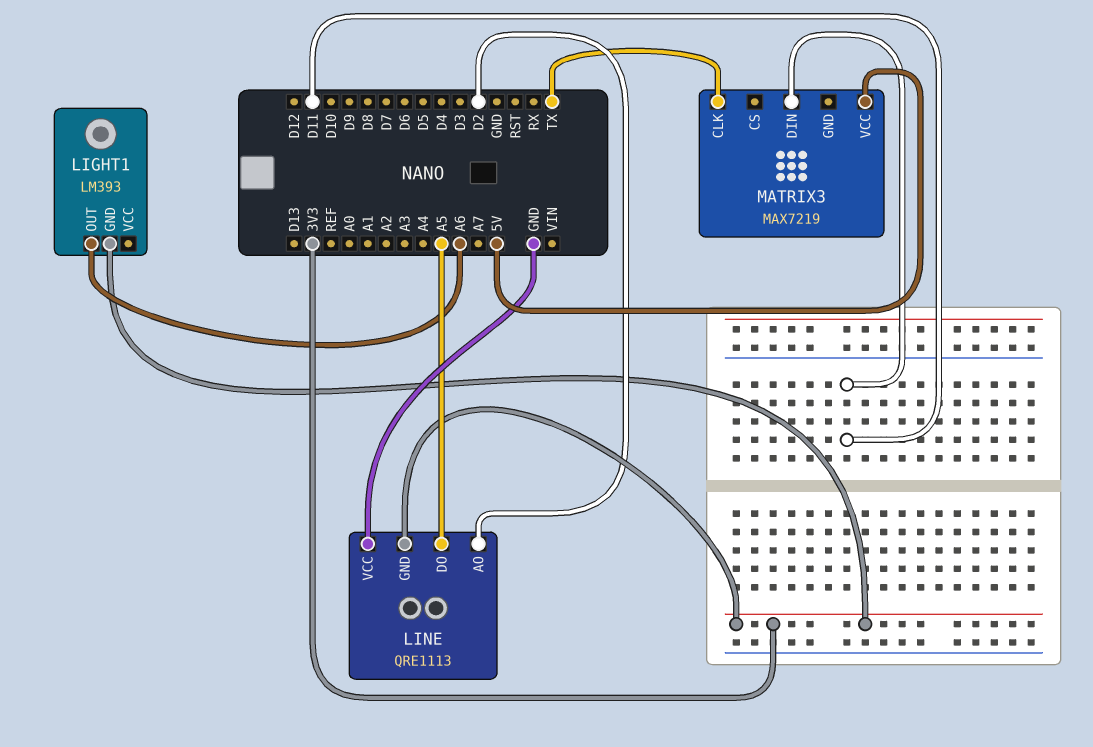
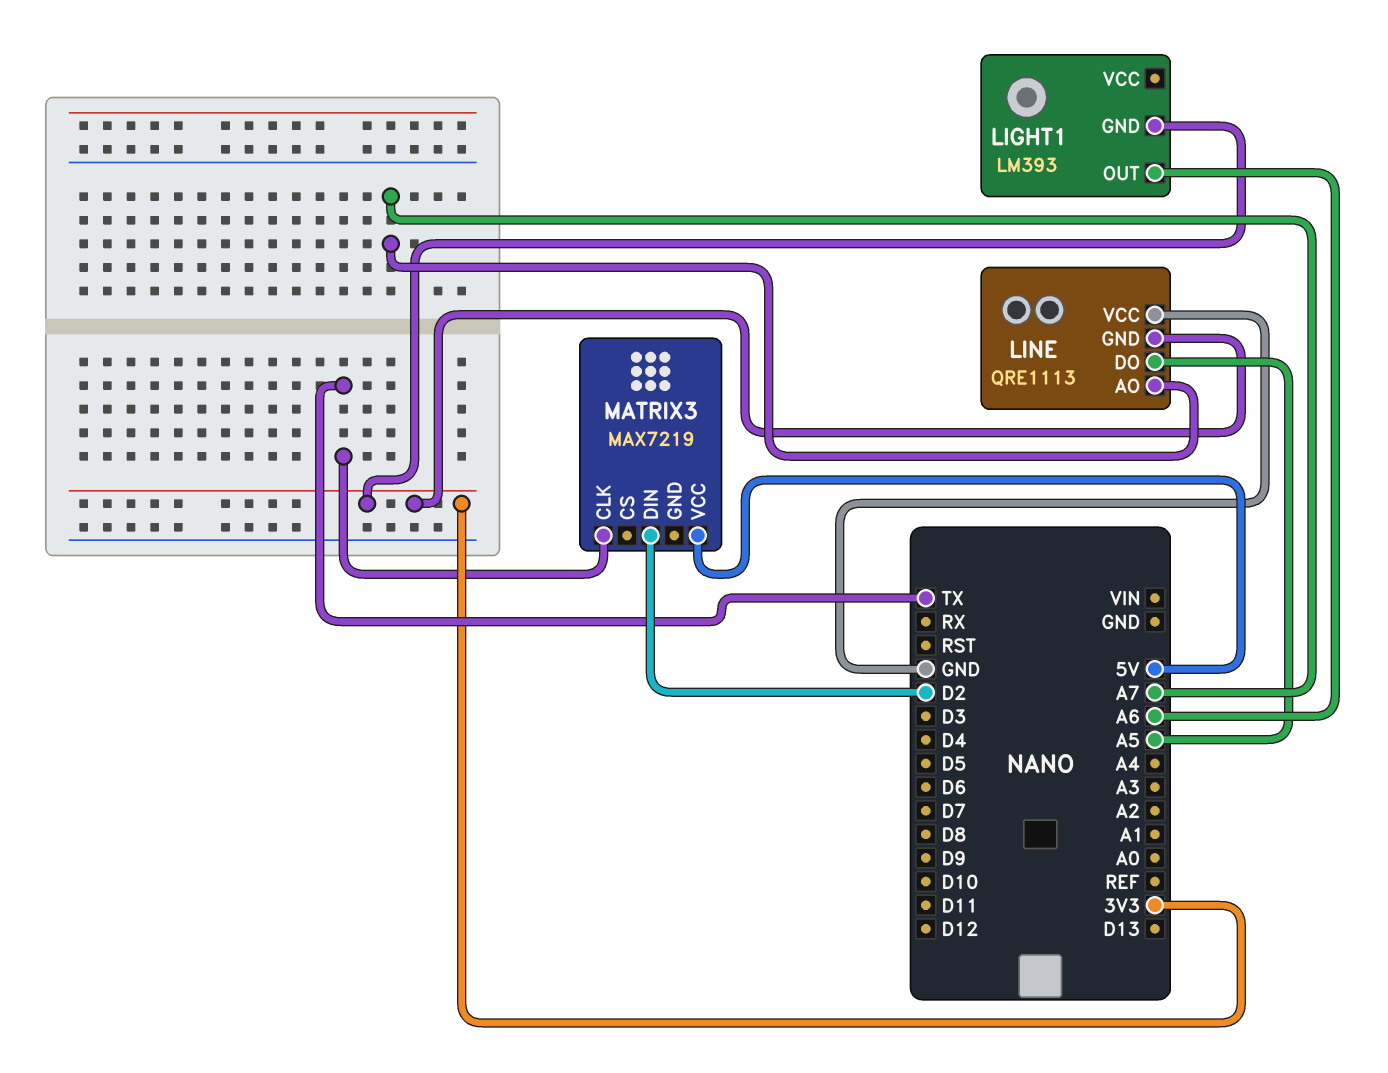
LINE pin AO: D2 -> A7
MATRIX3 pin DIN: D11 -> D2

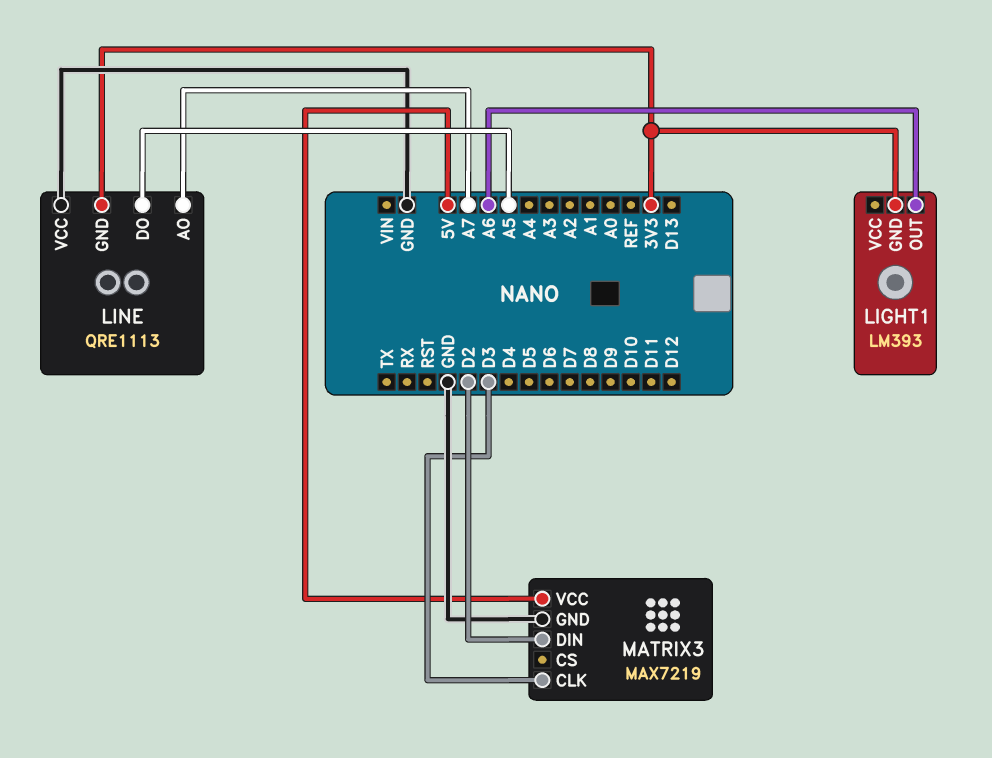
MATRIX3 pin CLK: TX -> D3
MATRIX3 pin GND: none -> GND

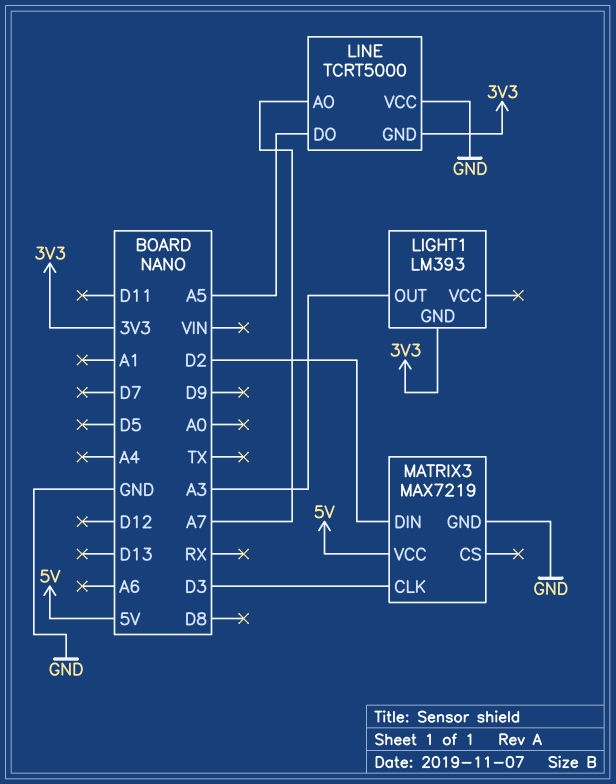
LIGHT1 pin OUT: A6 -> A3
LINE: QRE1113 -> TCRT5000

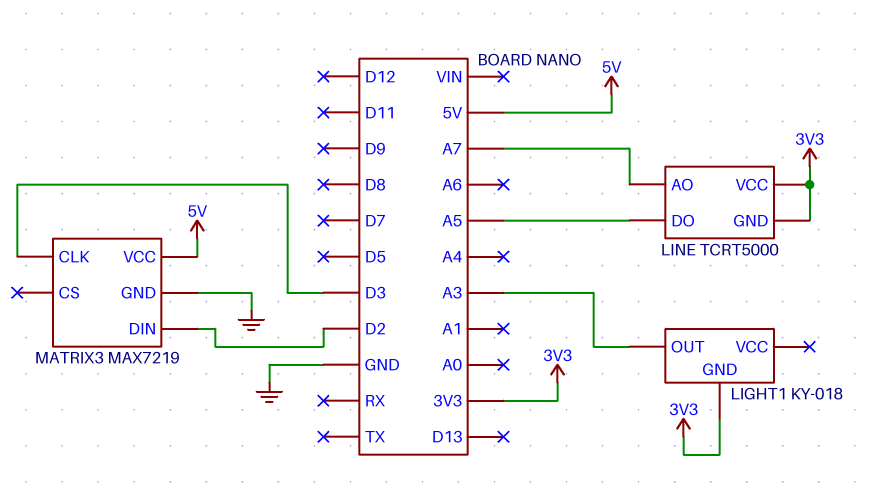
LIGHT1: LM393 -> KY-018
LINE pin VCC: GND -> 3V3

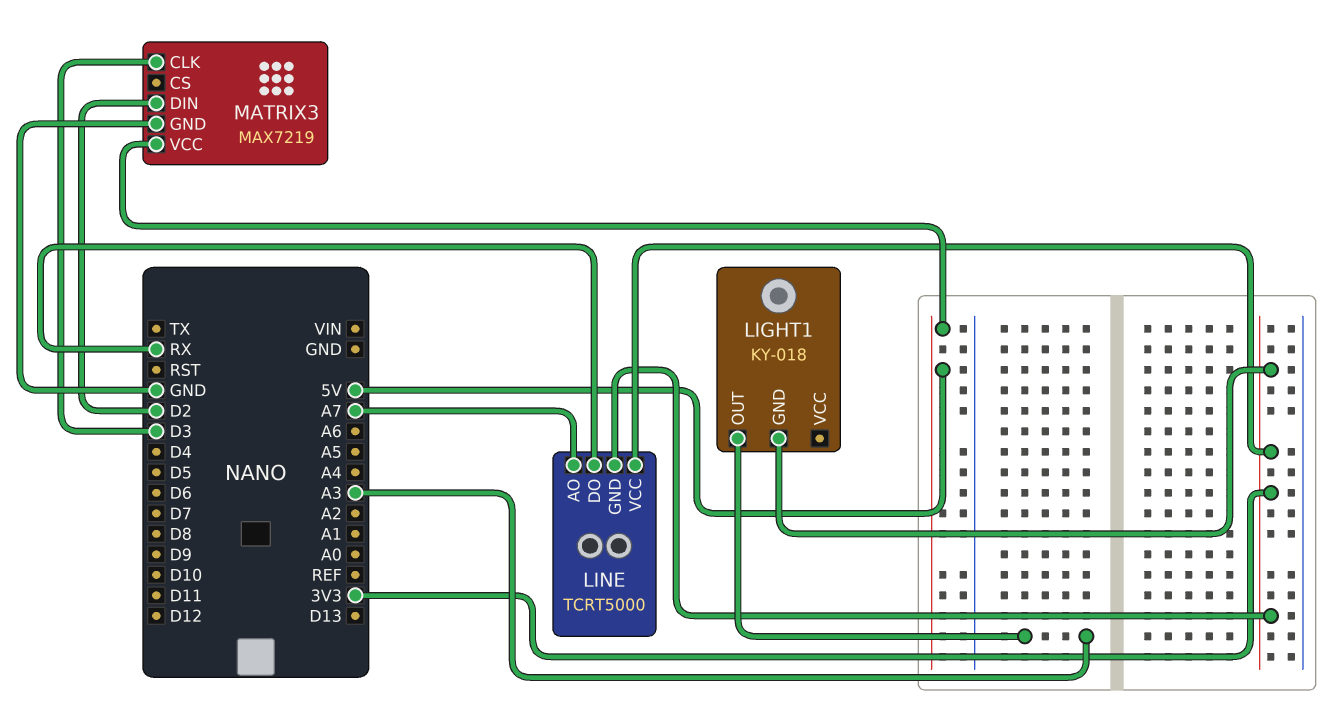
LINE pin DO: A5 -> RX

